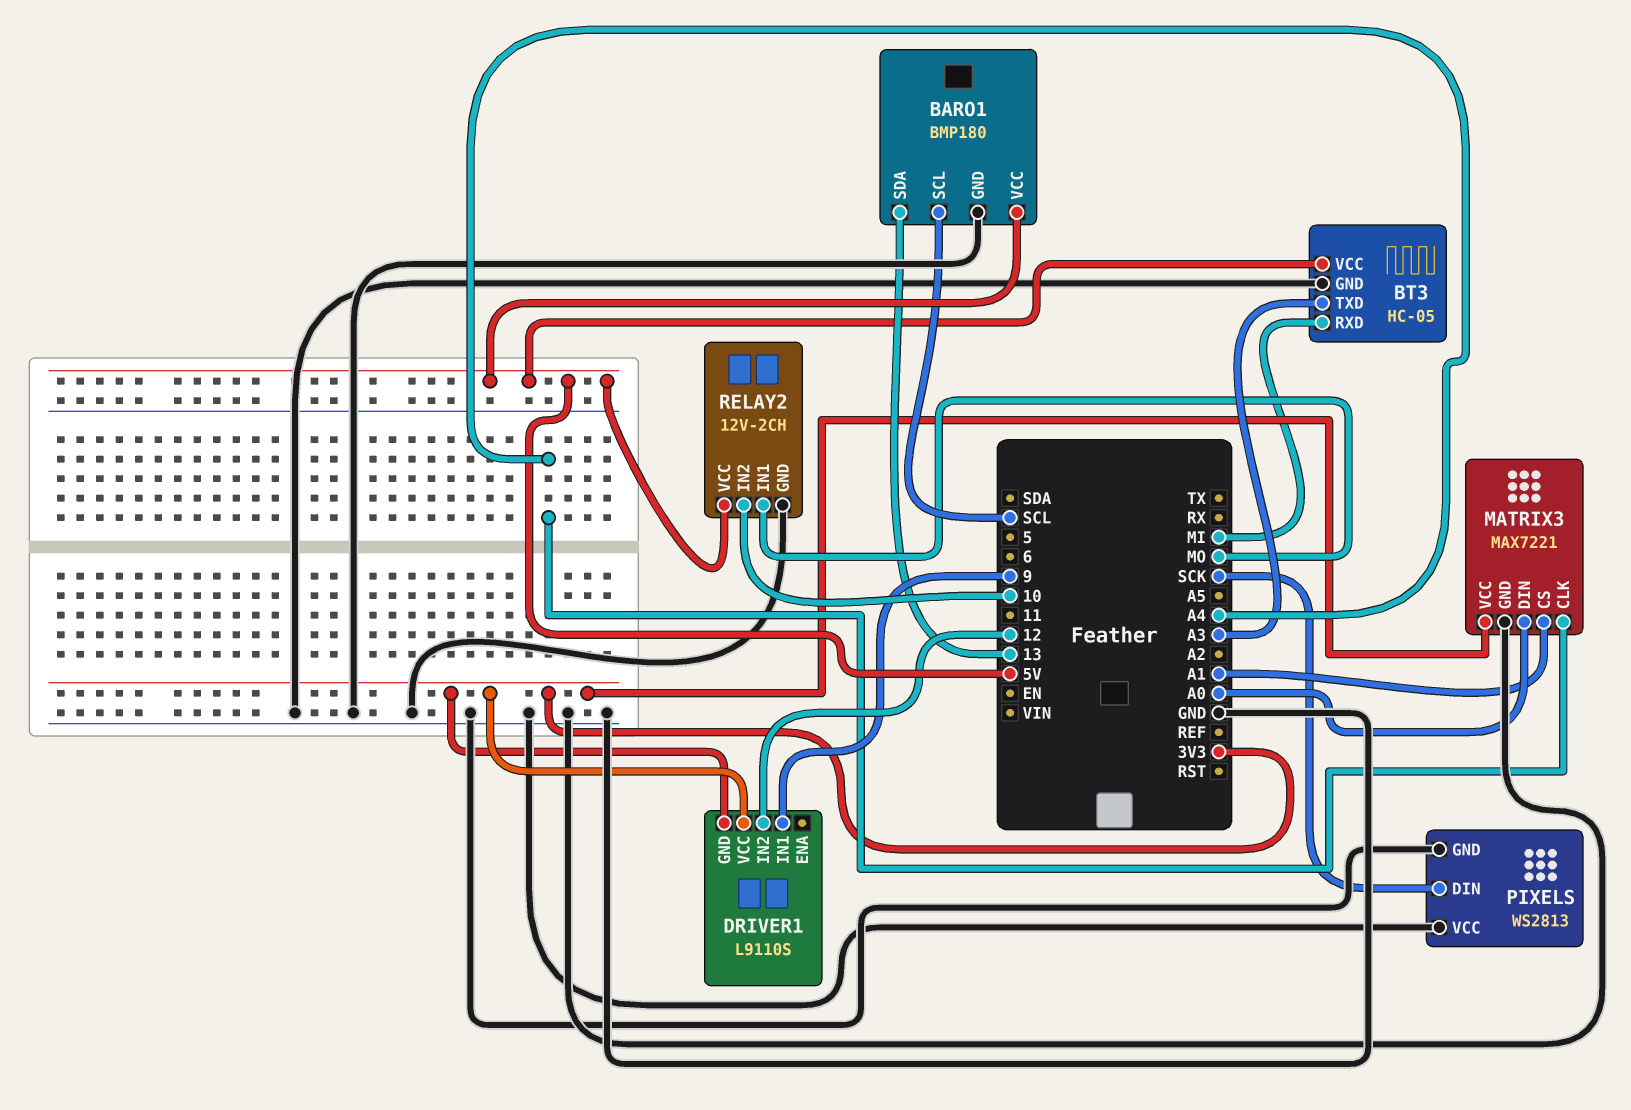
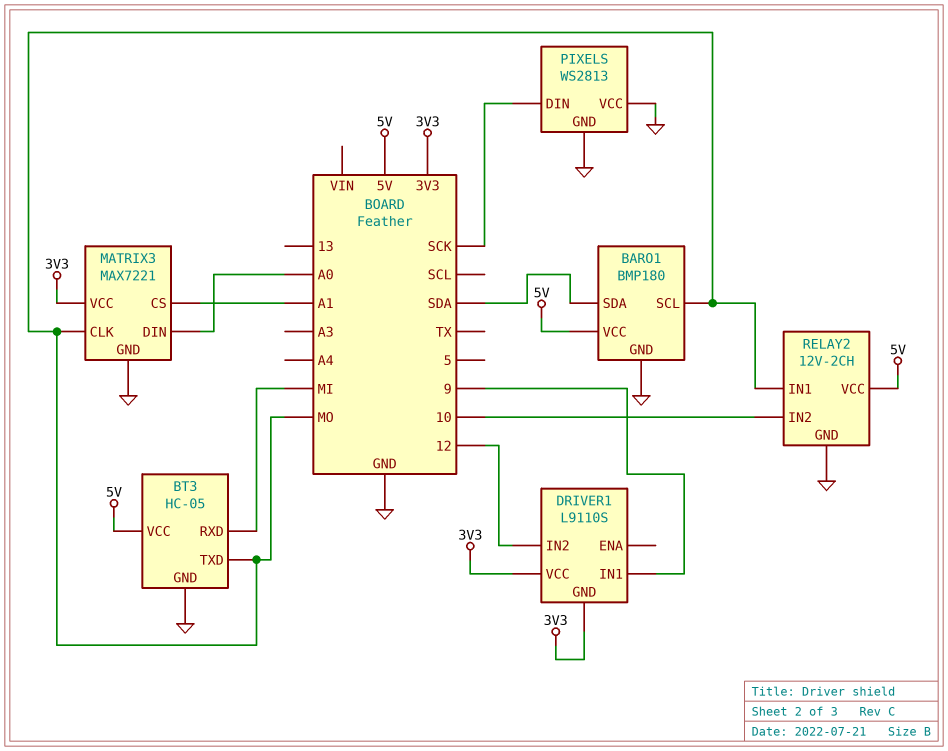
BARO1 pin SCL: SCL -> MO
BARO1 pin SDA: 13 -> SDA
BT3 pin TXD: A3 -> MO
MATRIX3 pin CLK: A4 -> MO

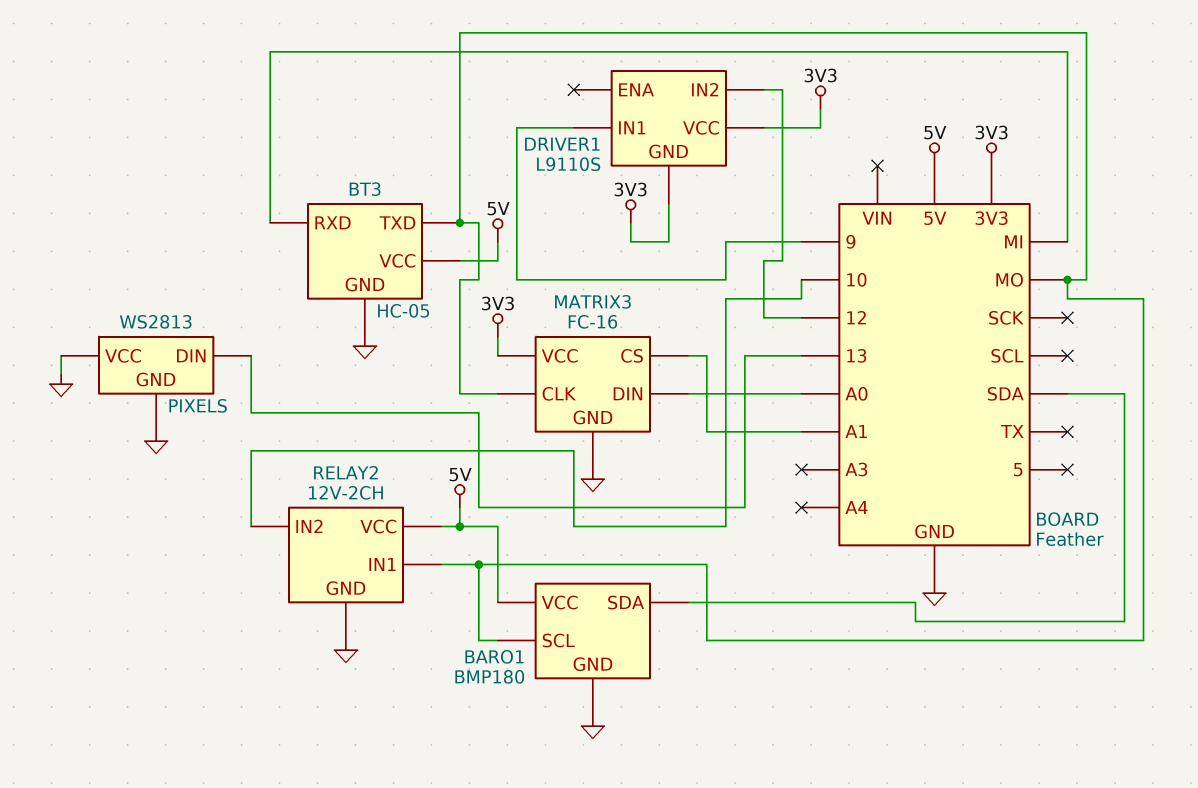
MATRIX3: MAX7221 -> FC-16
PIXELS pin DIN: SCK -> 13

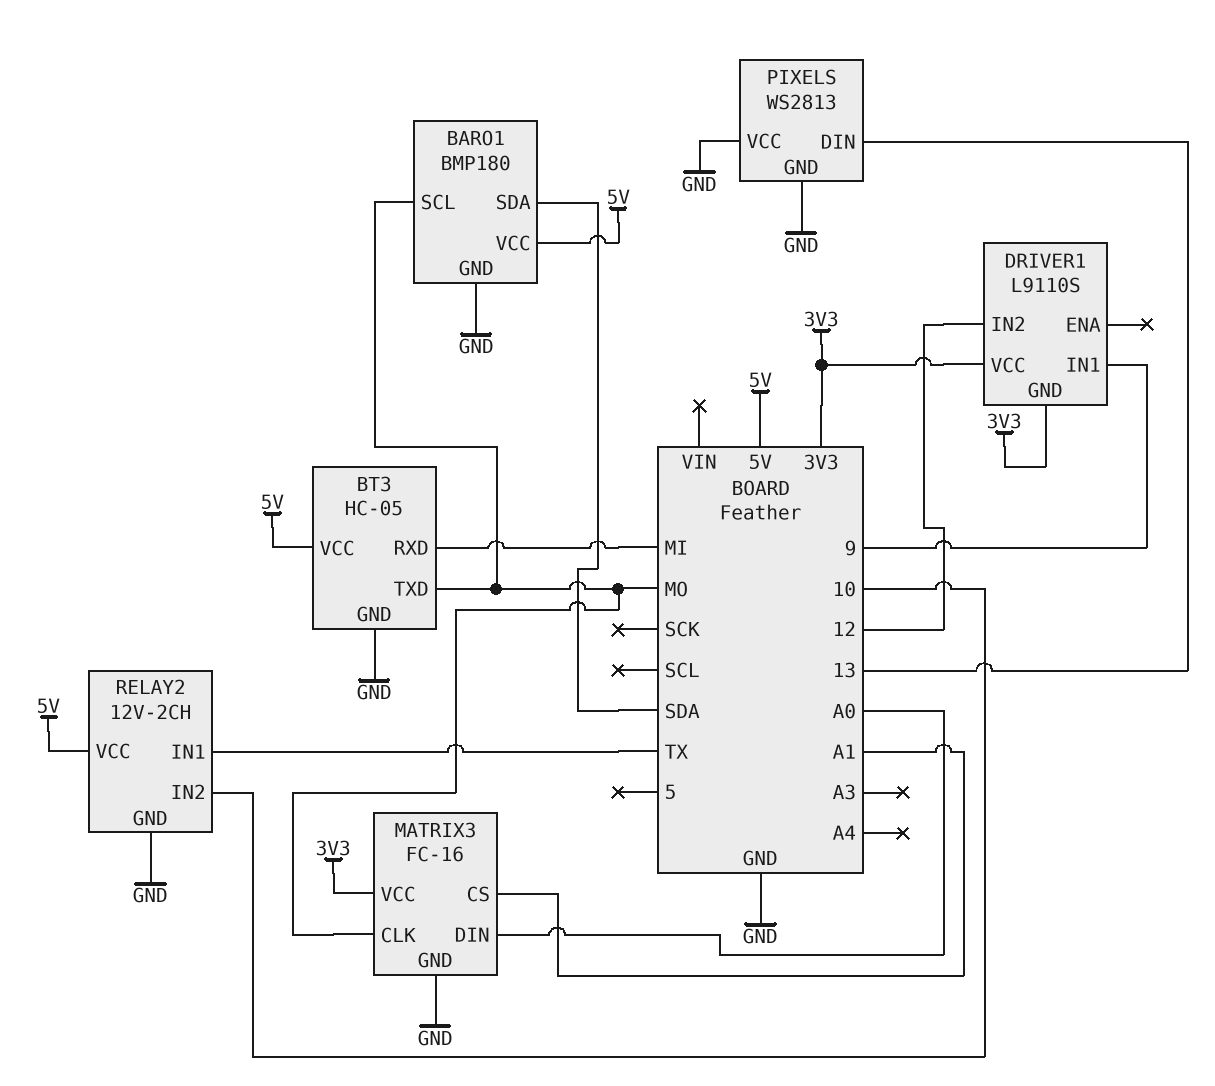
RELAY2 pin IN1: MO -> TX

